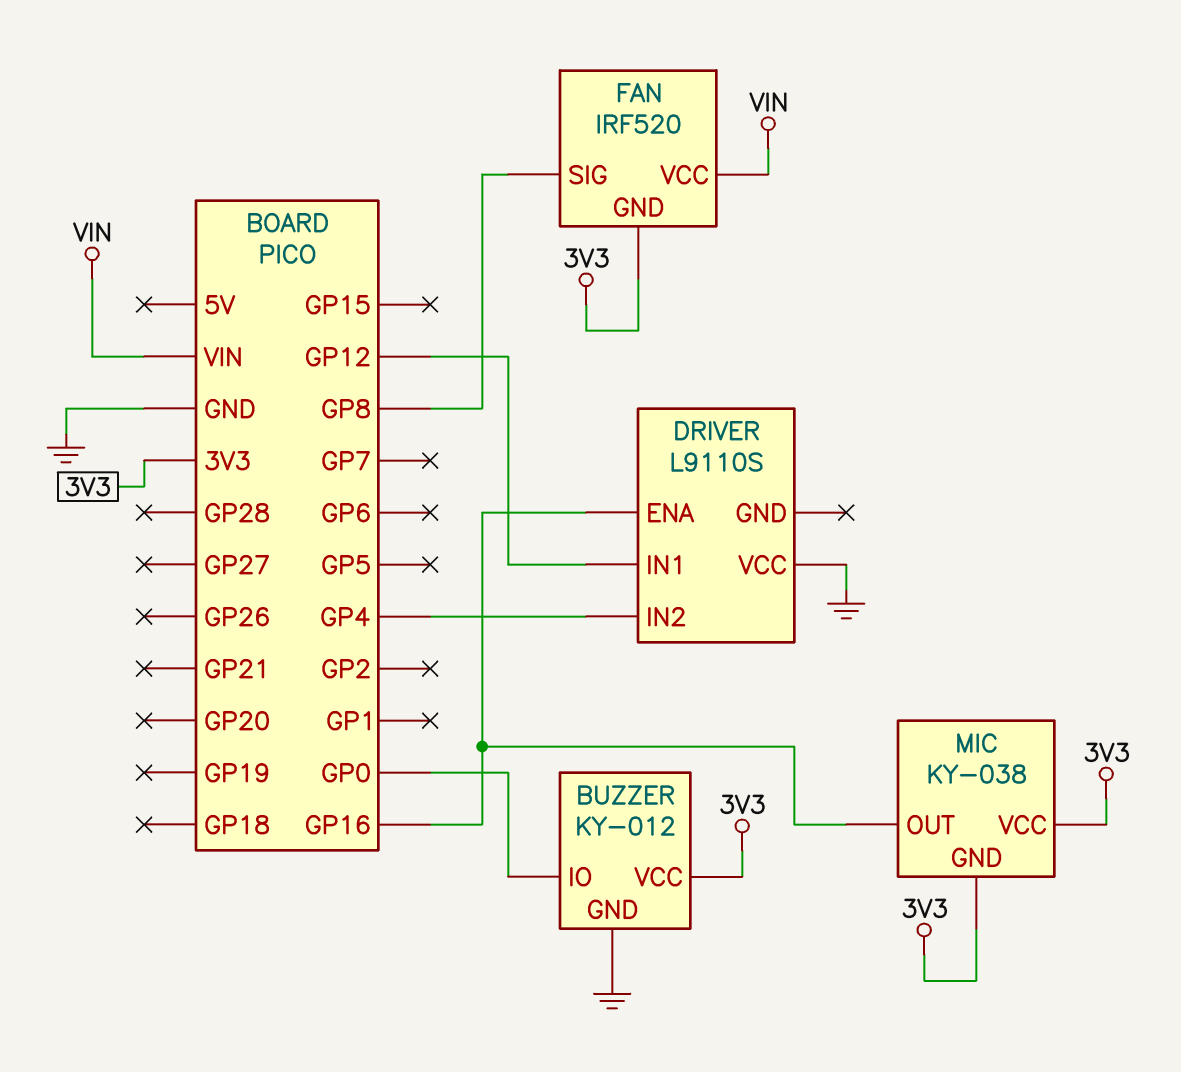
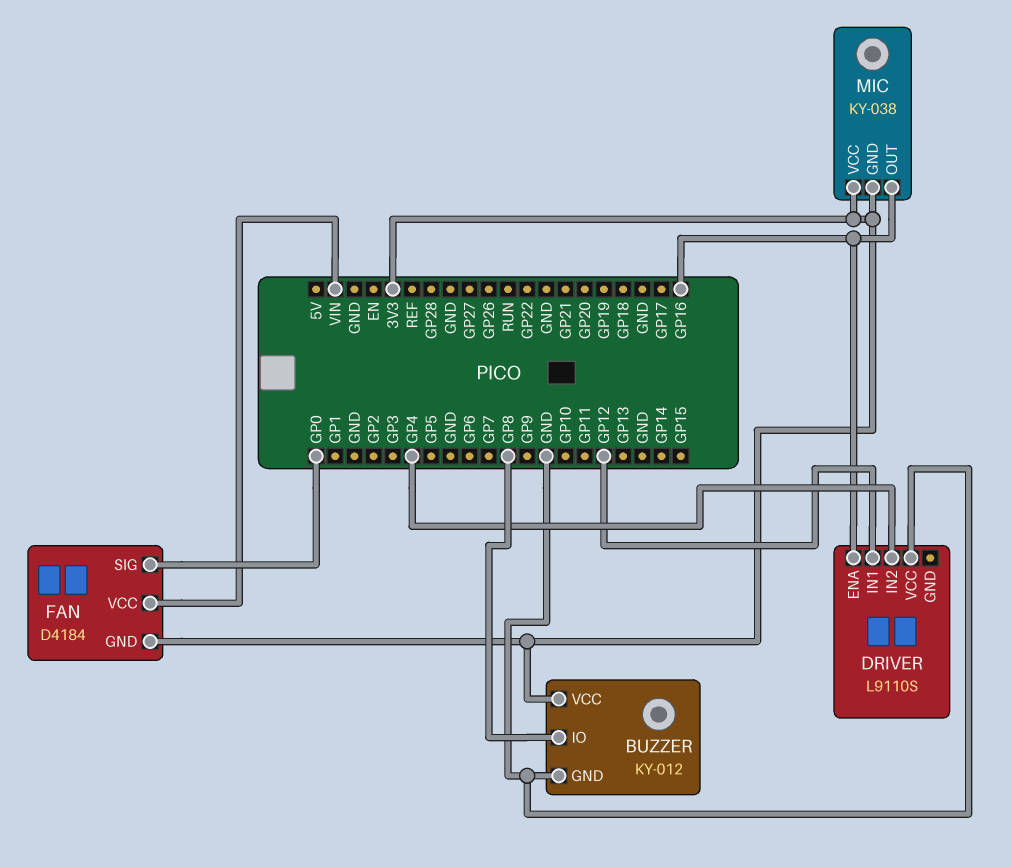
BUZZER pin IO: GP0 -> GP8
FAN: IRF520 -> D4184
FAN pin SIG: GP8 -> GP0

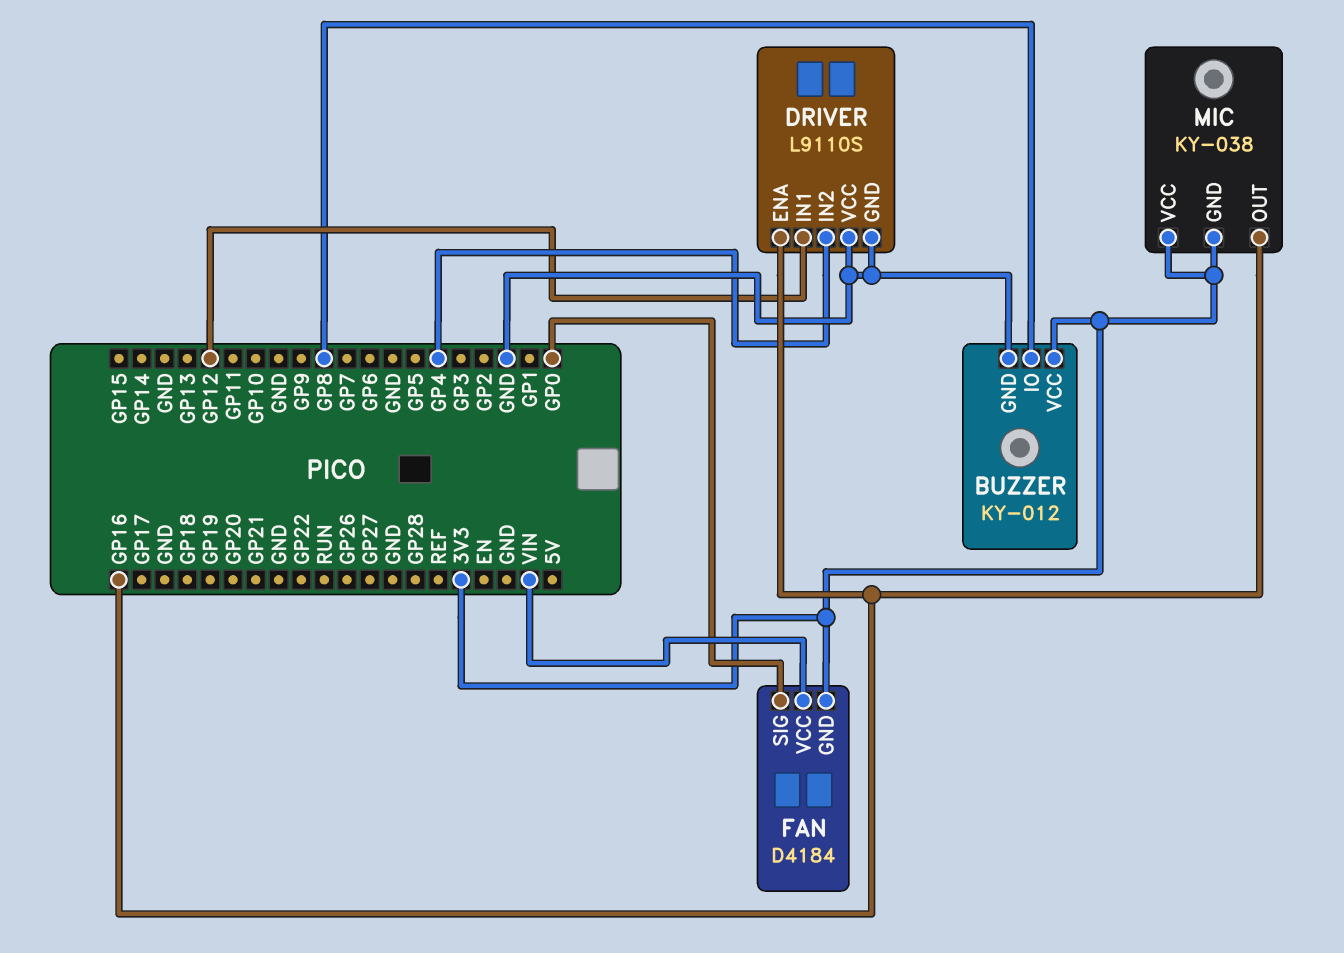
DRIVER pin GND: none -> GND

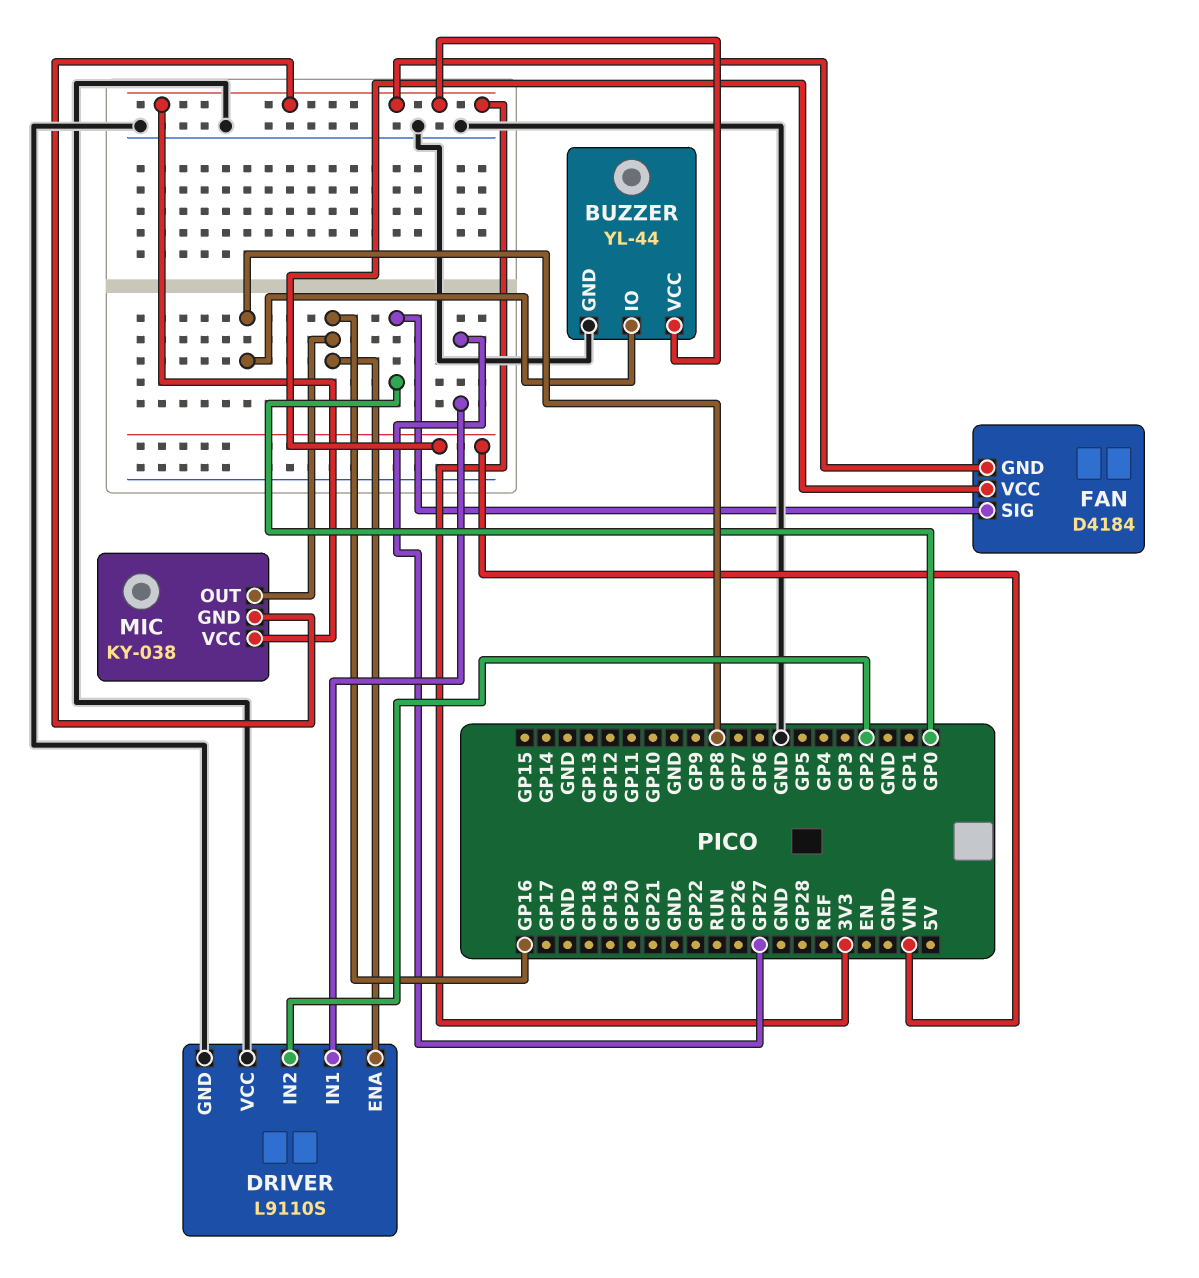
BUZZER: KY-012 -> YL-44
DRIVER pin IN1: GP12 -> GP27
DRIVER pin IN2: GP4 -> GP2

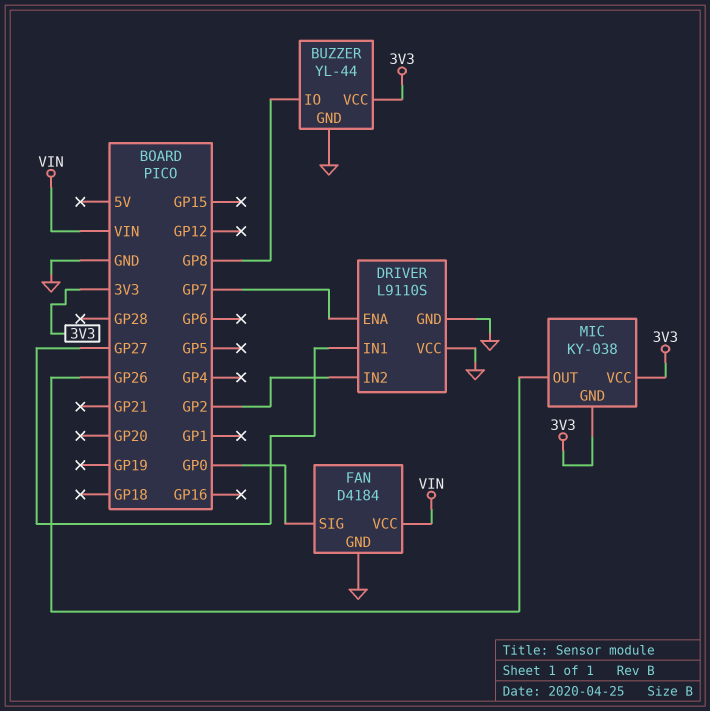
DRIVER pin ENA: GP16 -> GP7
FAN pin GND: 3V3 -> GND
MIC pin OUT: GP16 -> GP26

